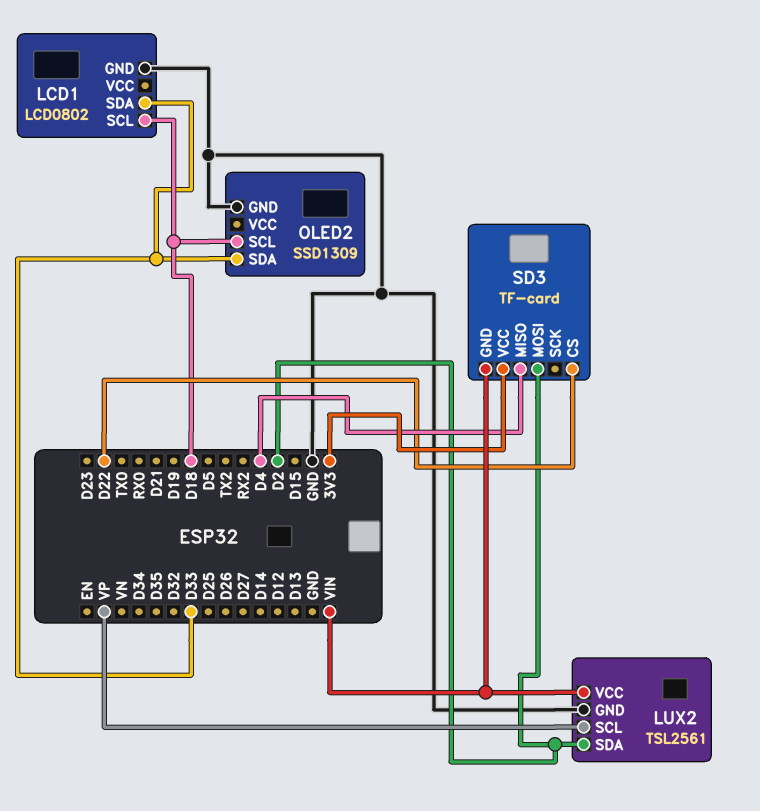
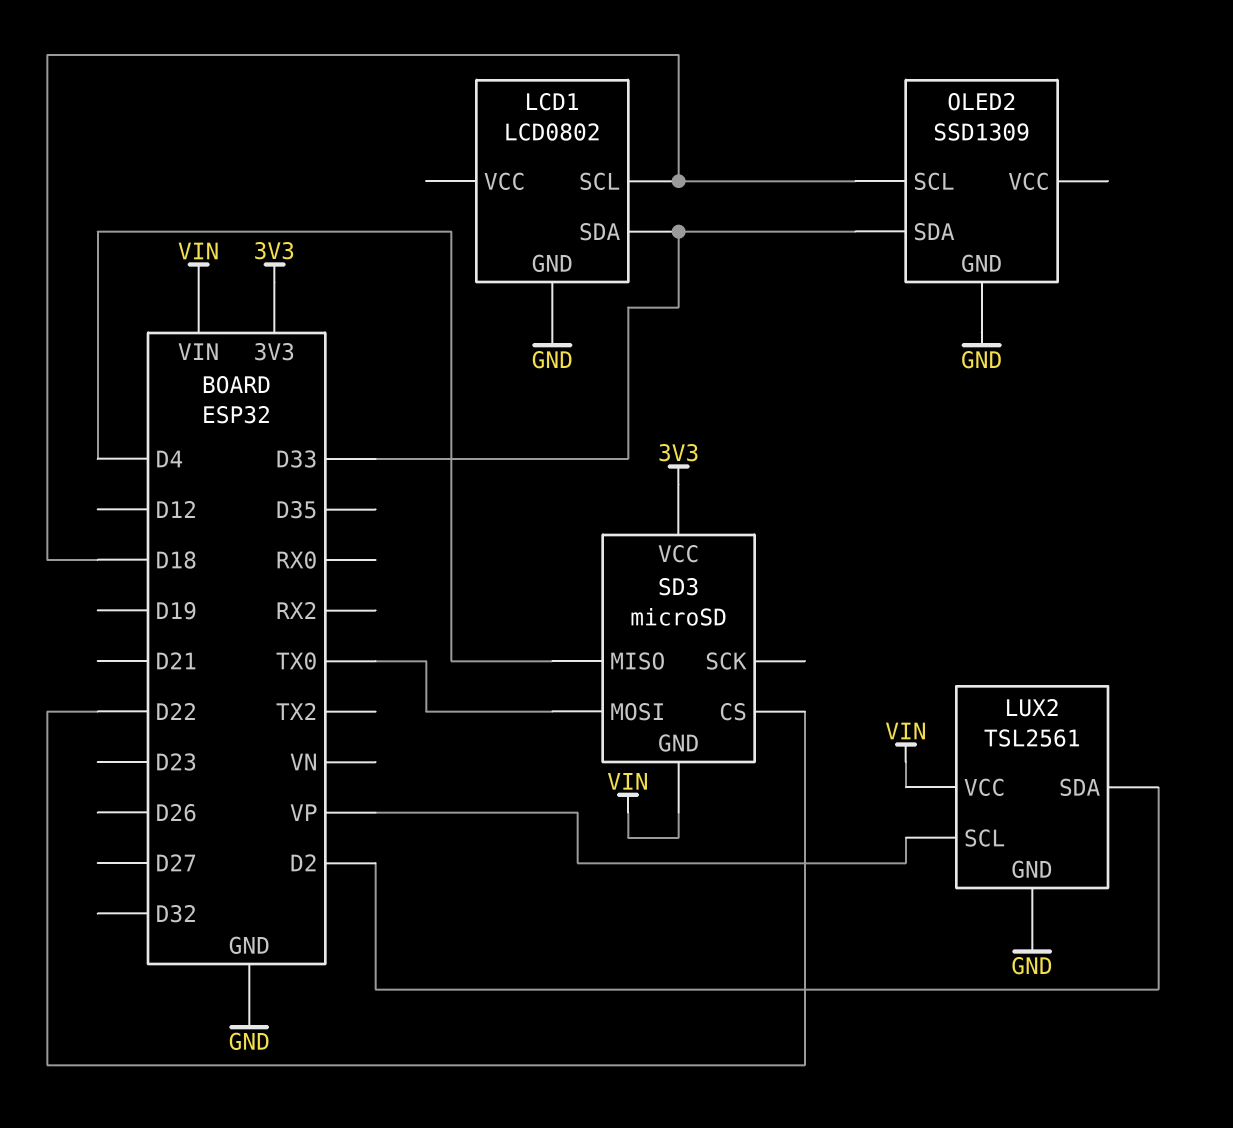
SD3: TF-card -> microSD
SD3 pin MOSI: D2 -> TX0

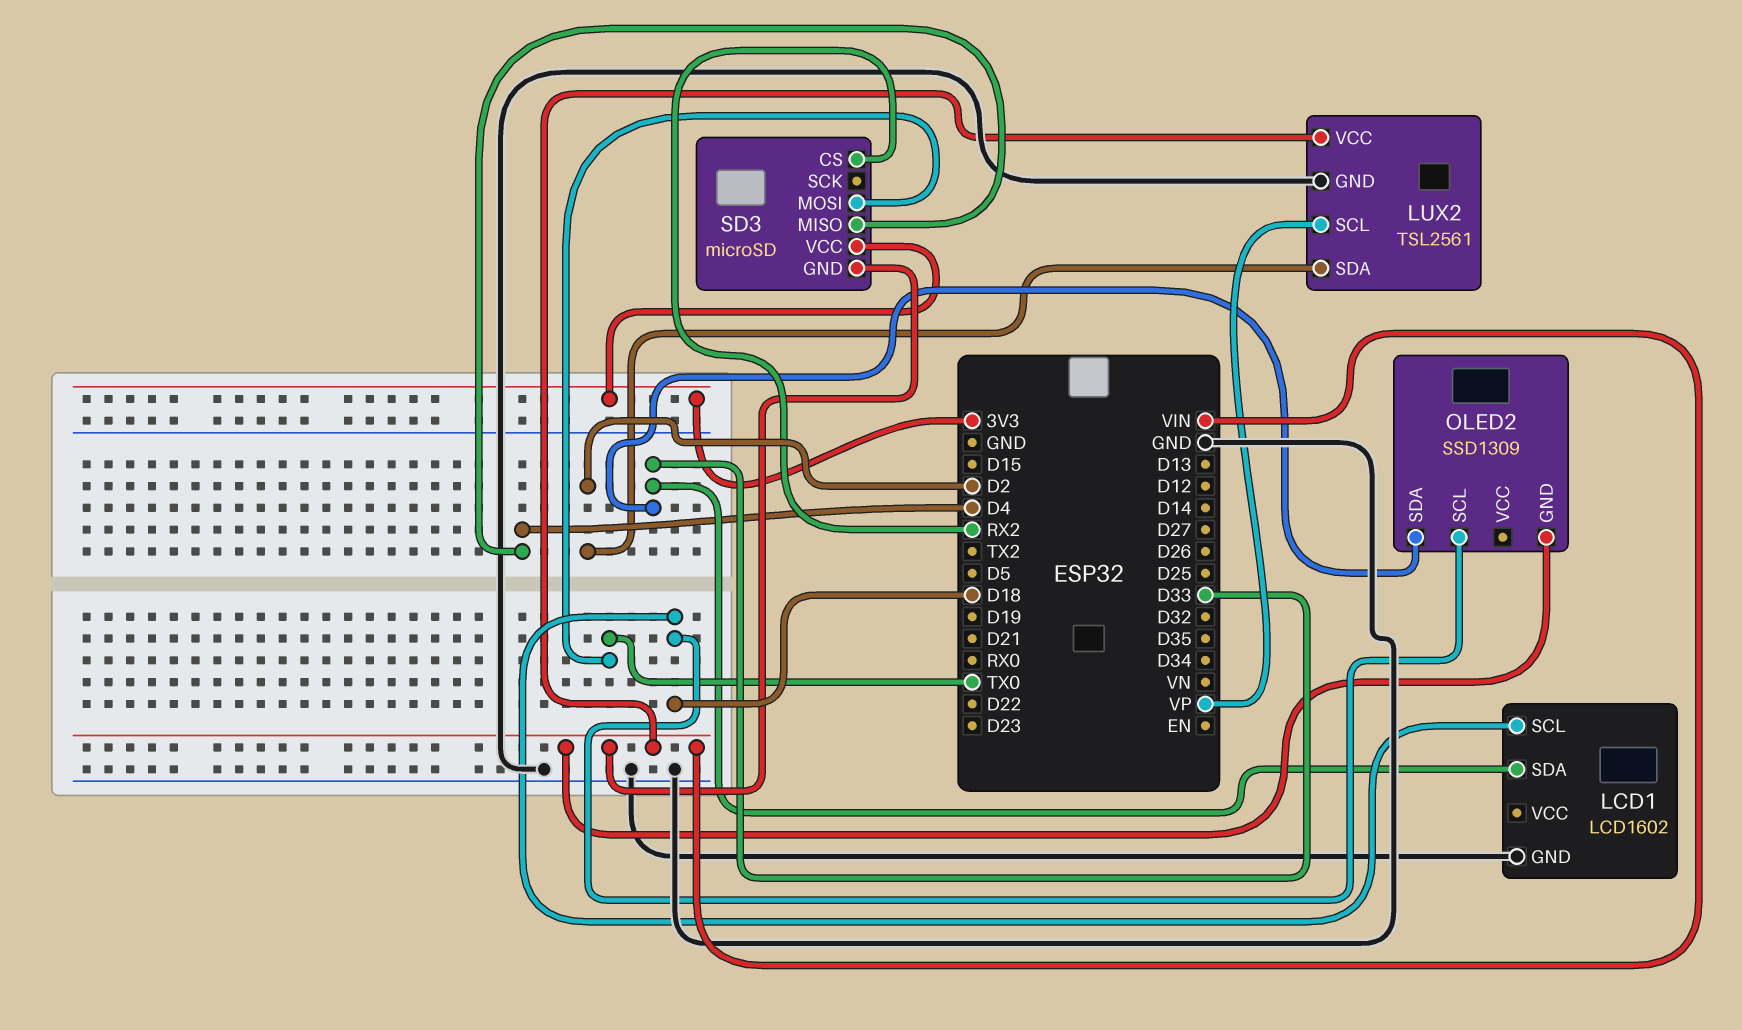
LCD1: LCD0802 -> LCD1602
OLED2 pin GND: GND -> VIN
SD3 pin CS: D22 -> RX2

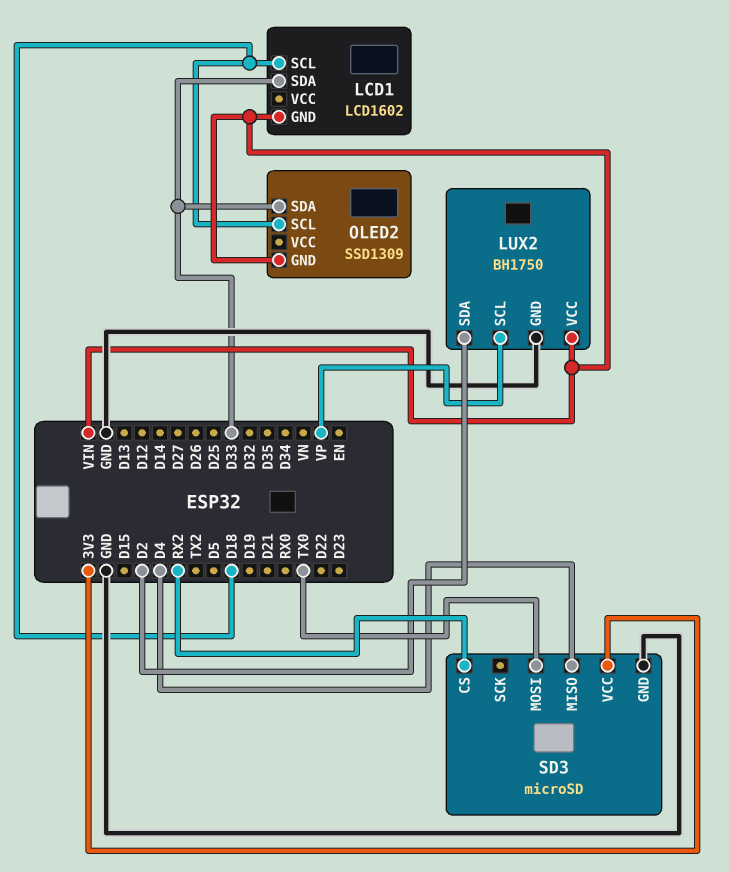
LCD1 pin GND: GND -> VIN
LUX2: TSL2561 -> BH1750
SD3 pin GND: VIN -> GND

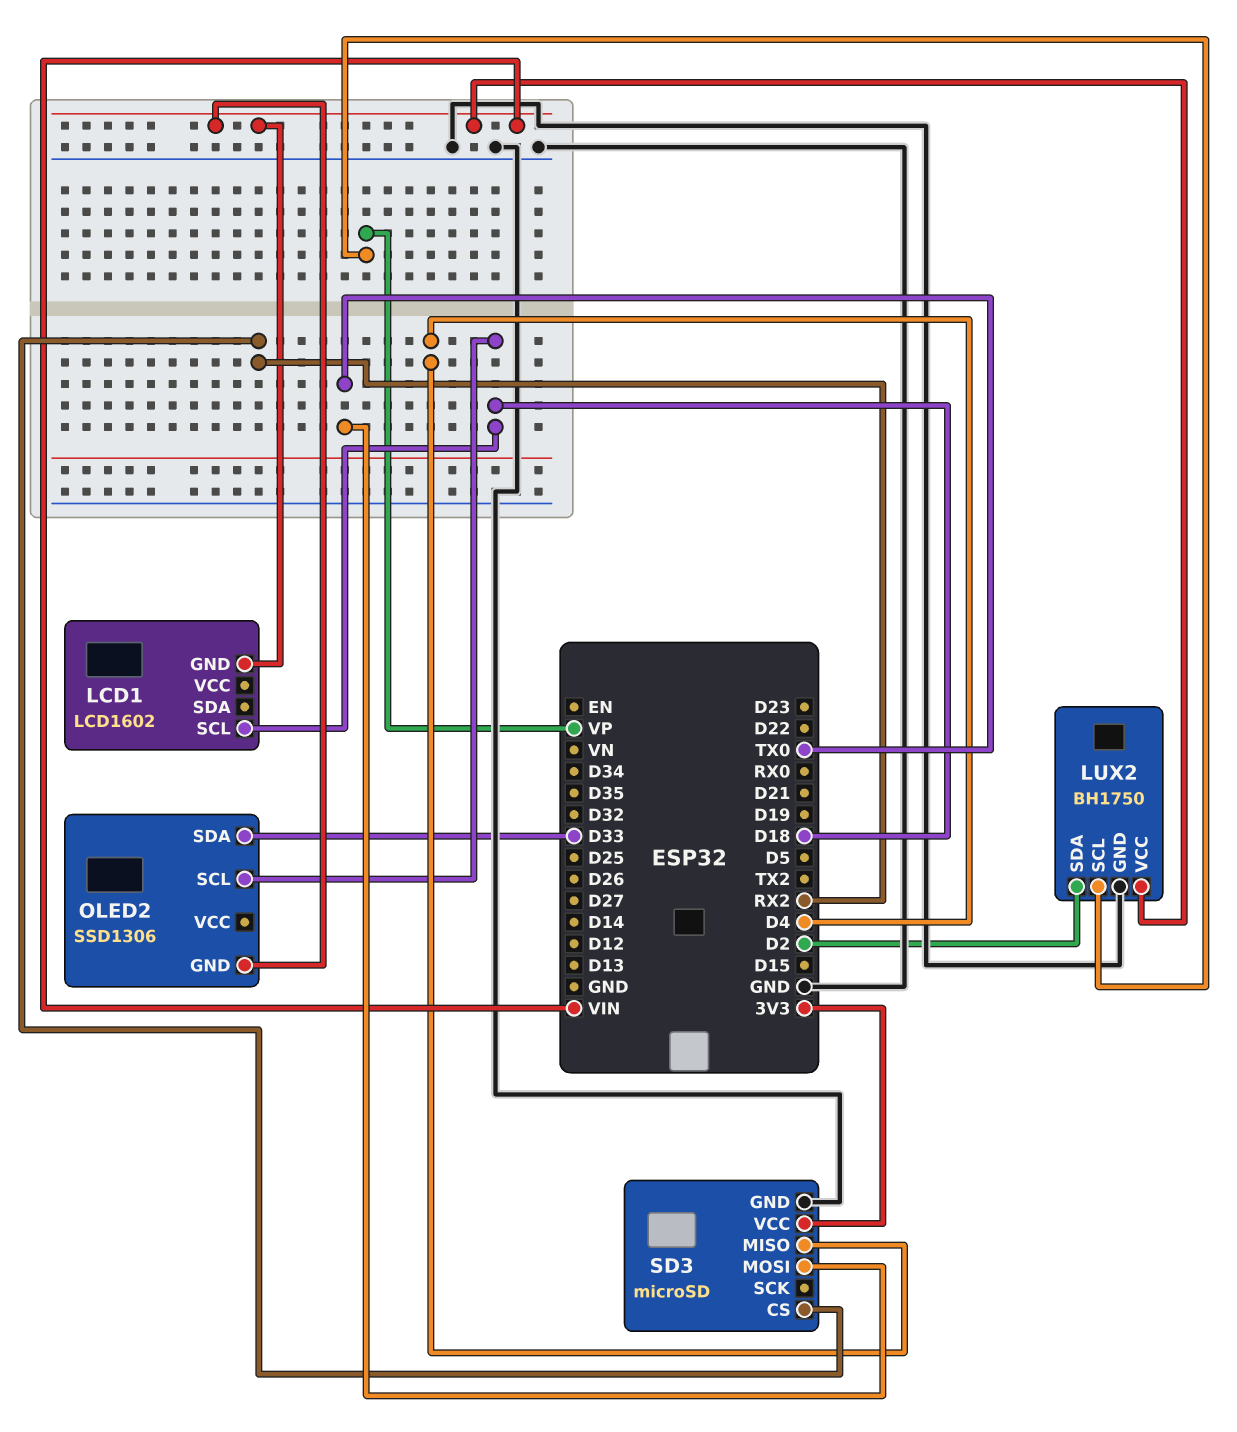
LCD1 pin SDA: D33 -> none
OLED2: SSD1309 -> SSD1306

